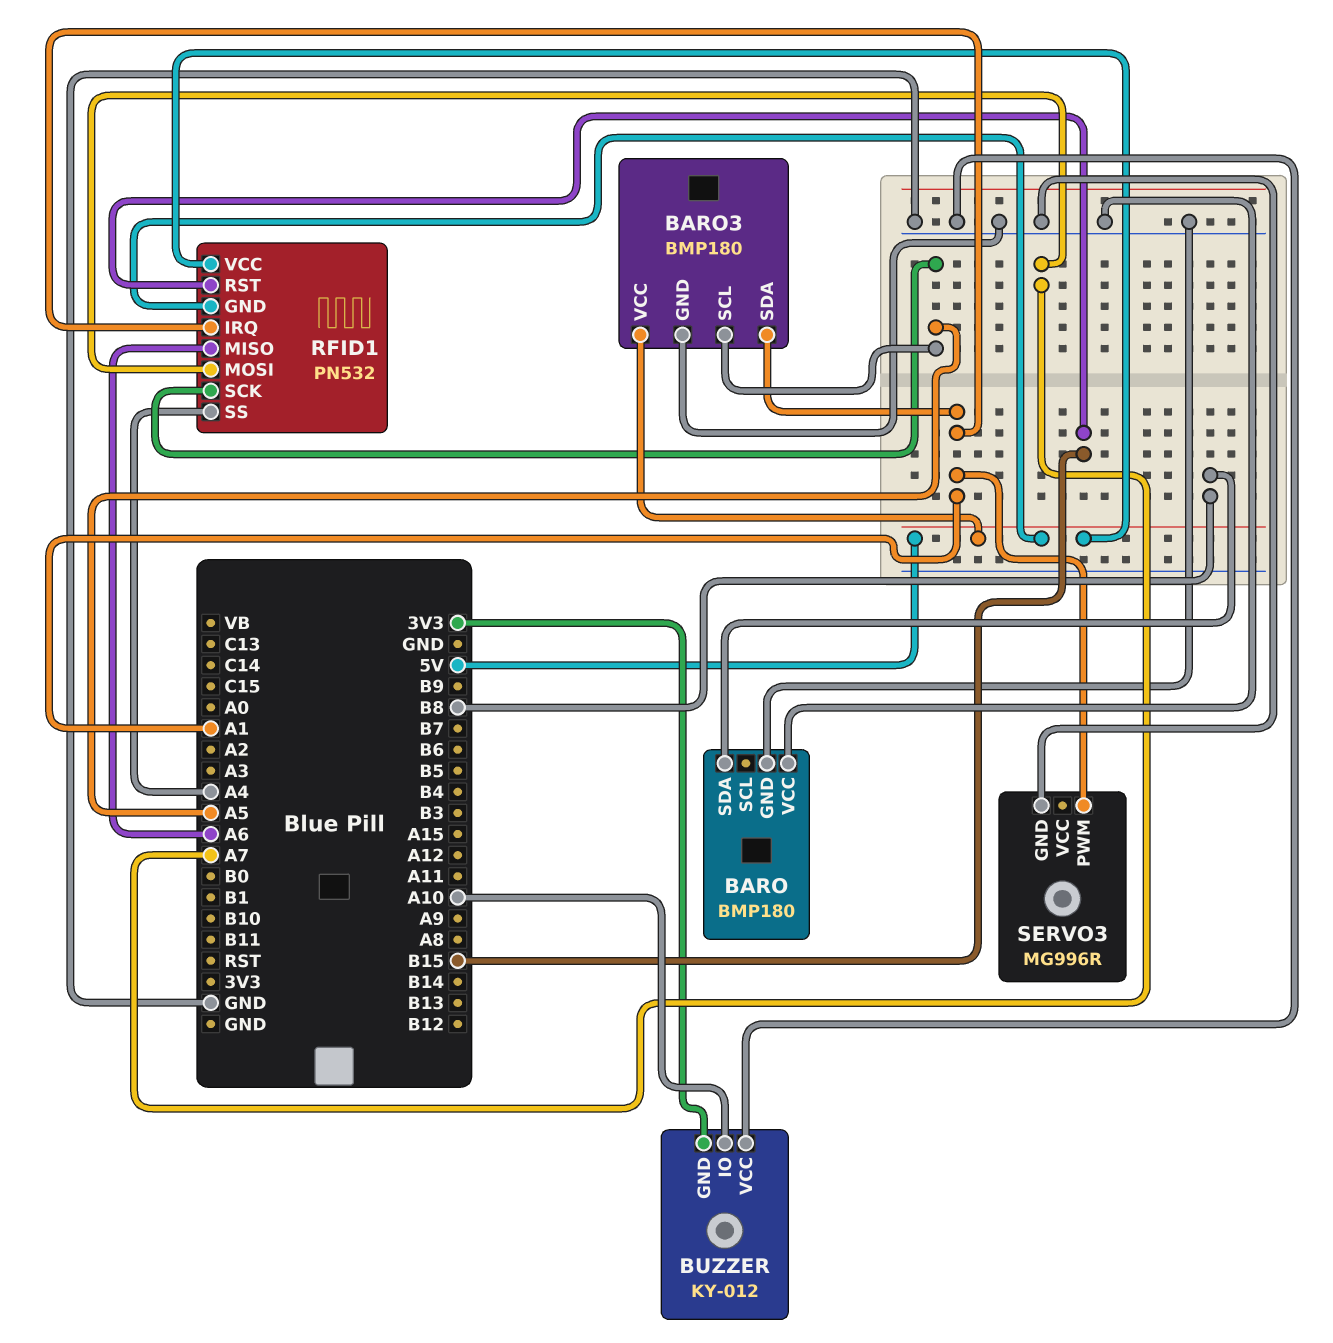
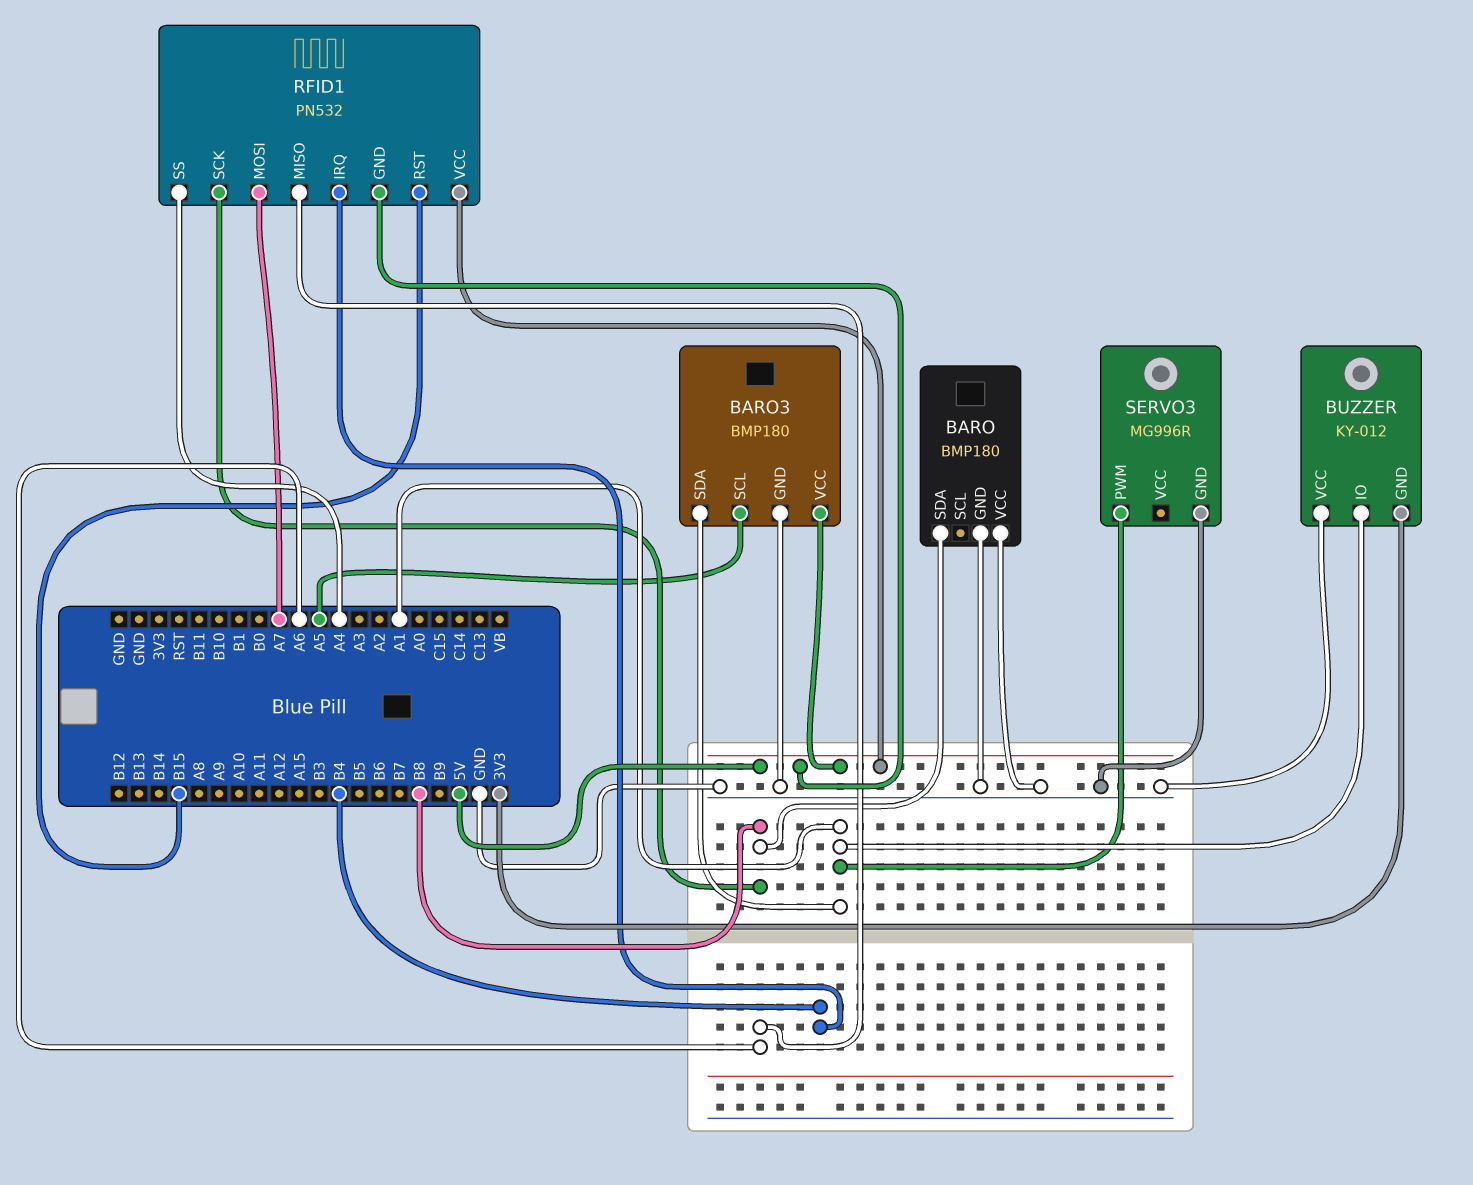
BUZZER pin IO: A10 -> A1
RFID1 pin IRQ: A1 -> B4
RFID1 pin SCK: A5 -> B8

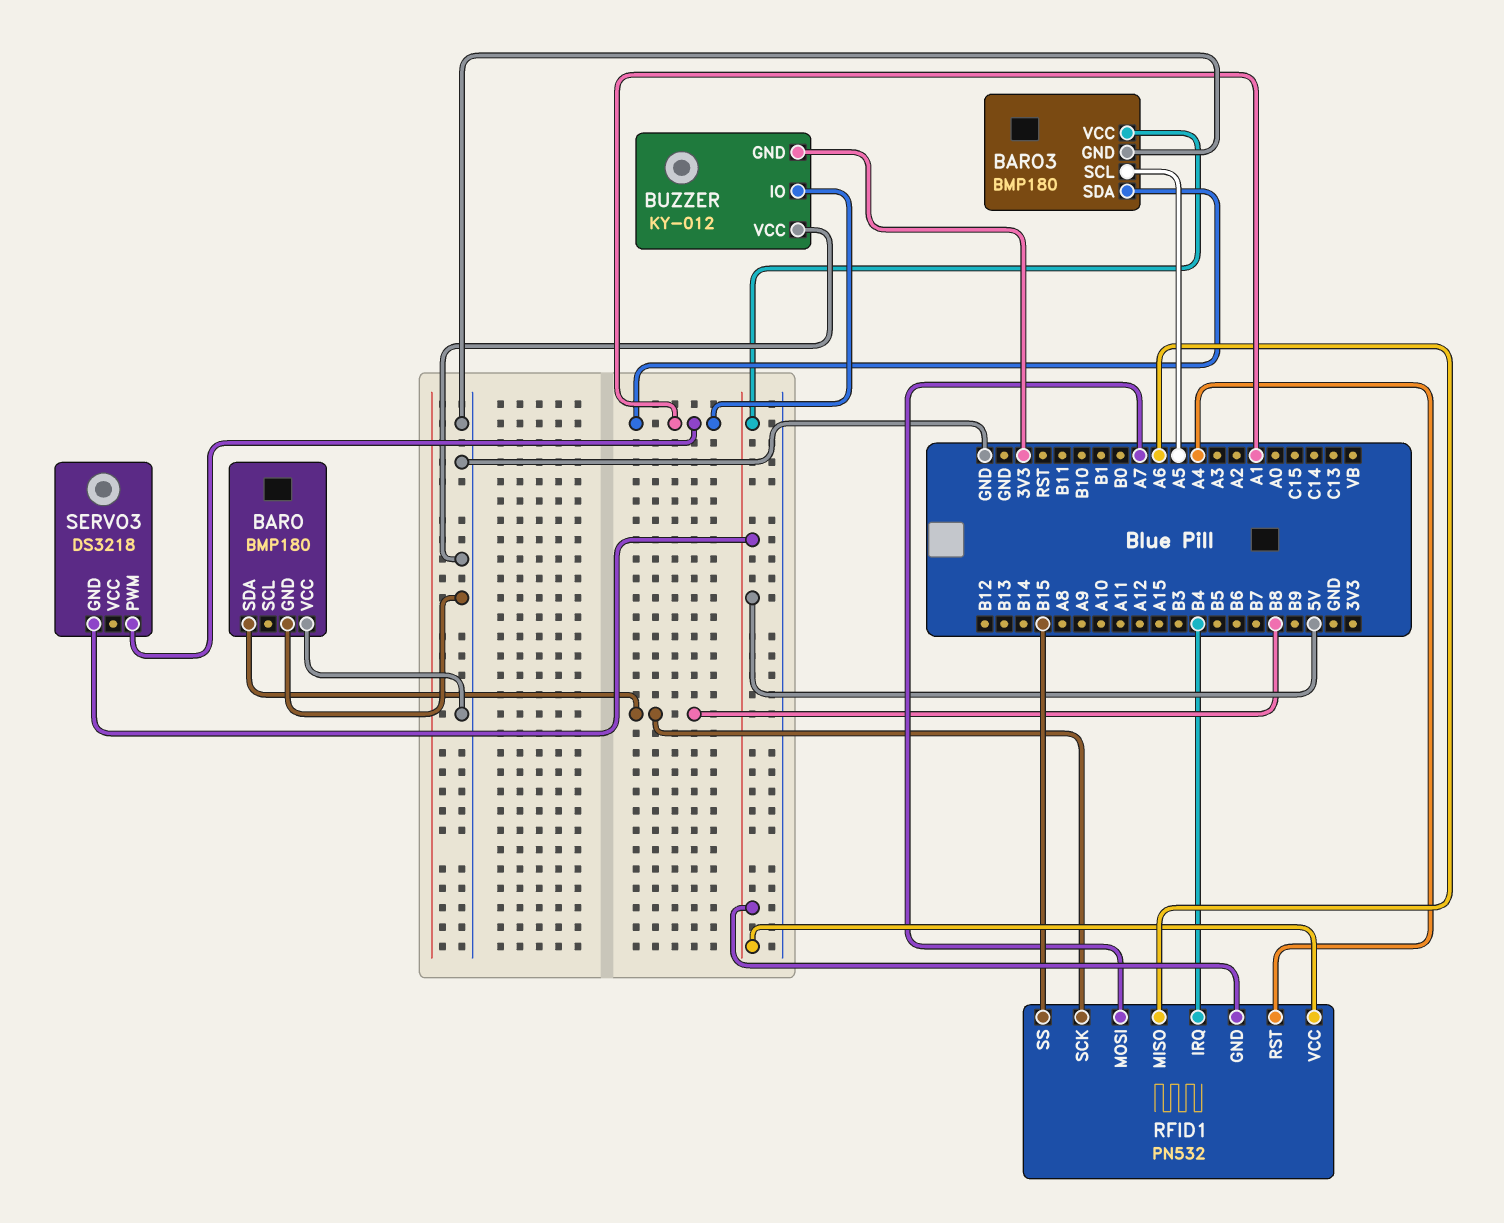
RFID1 pin RST: B15 -> A4
RFID1 pin SS: A4 -> B15
SERVO3: MG996R -> DS3218
SERVO3 pin GND: GND -> 5V

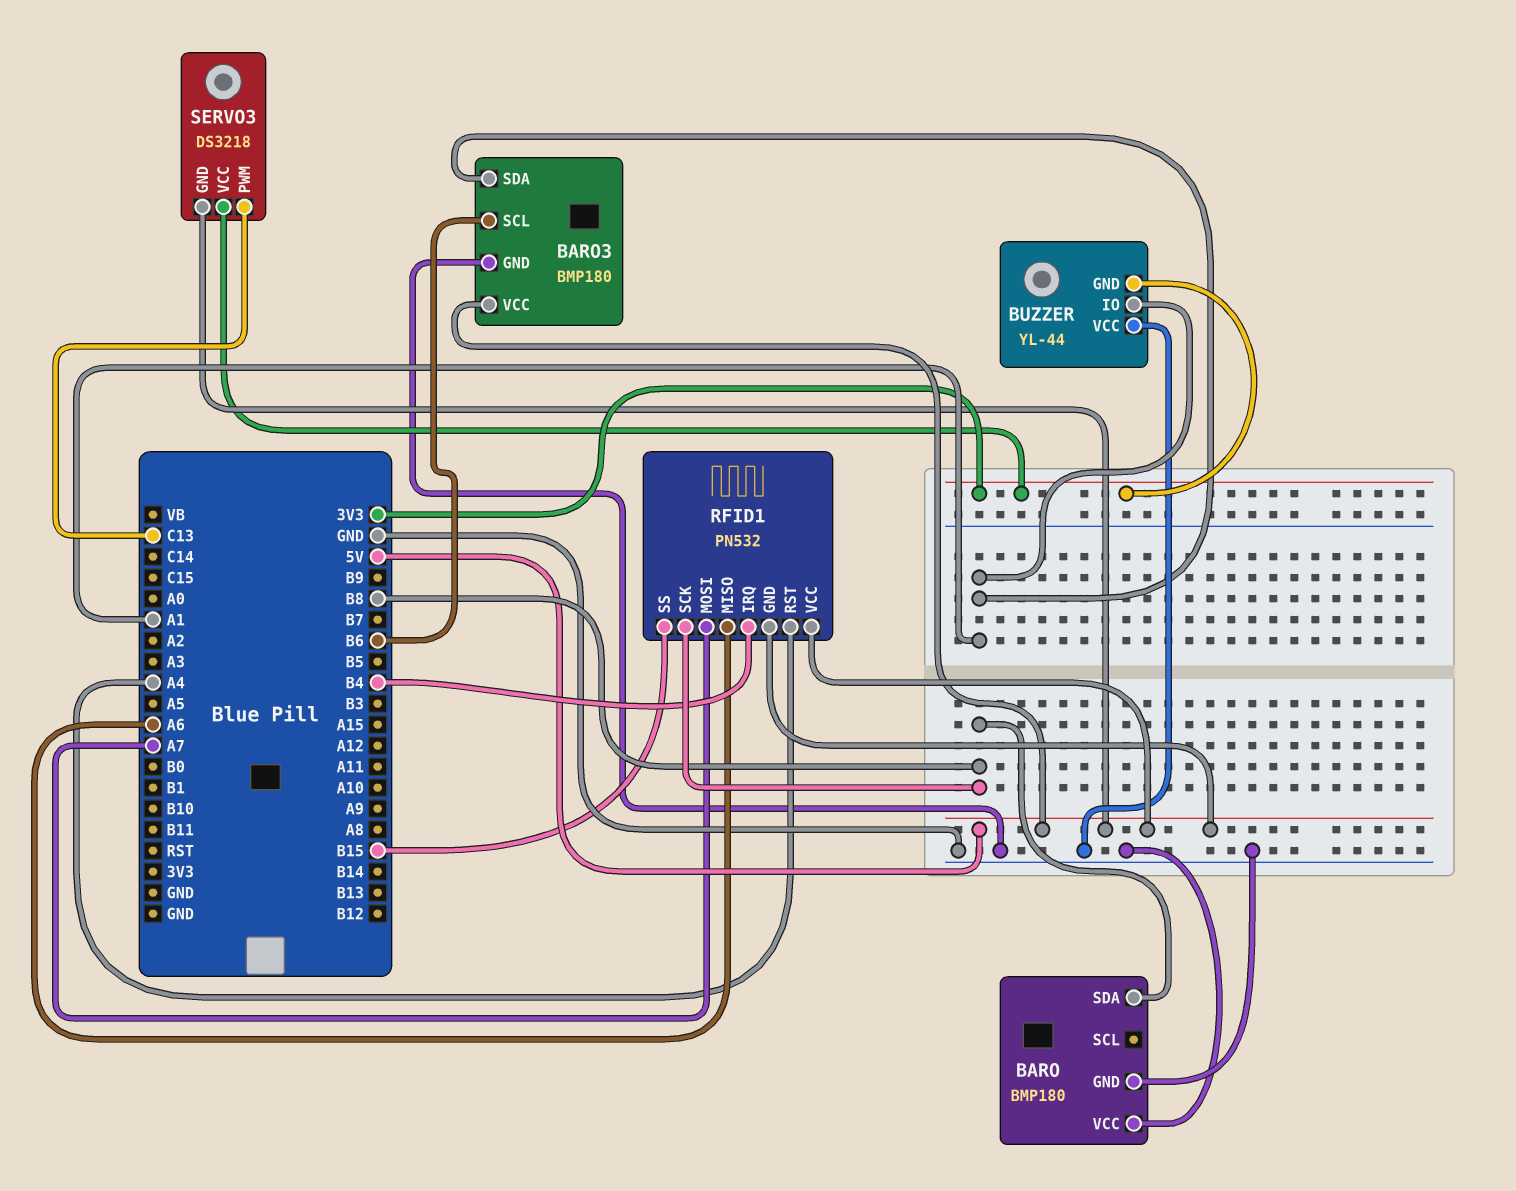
BARO3 pin SCL: A5 -> B6
BUZZER: KY-012 -> YL-44
SERVO3 pin PWM: A1 -> C13
SERVO3 pin VCC: none -> 3V3

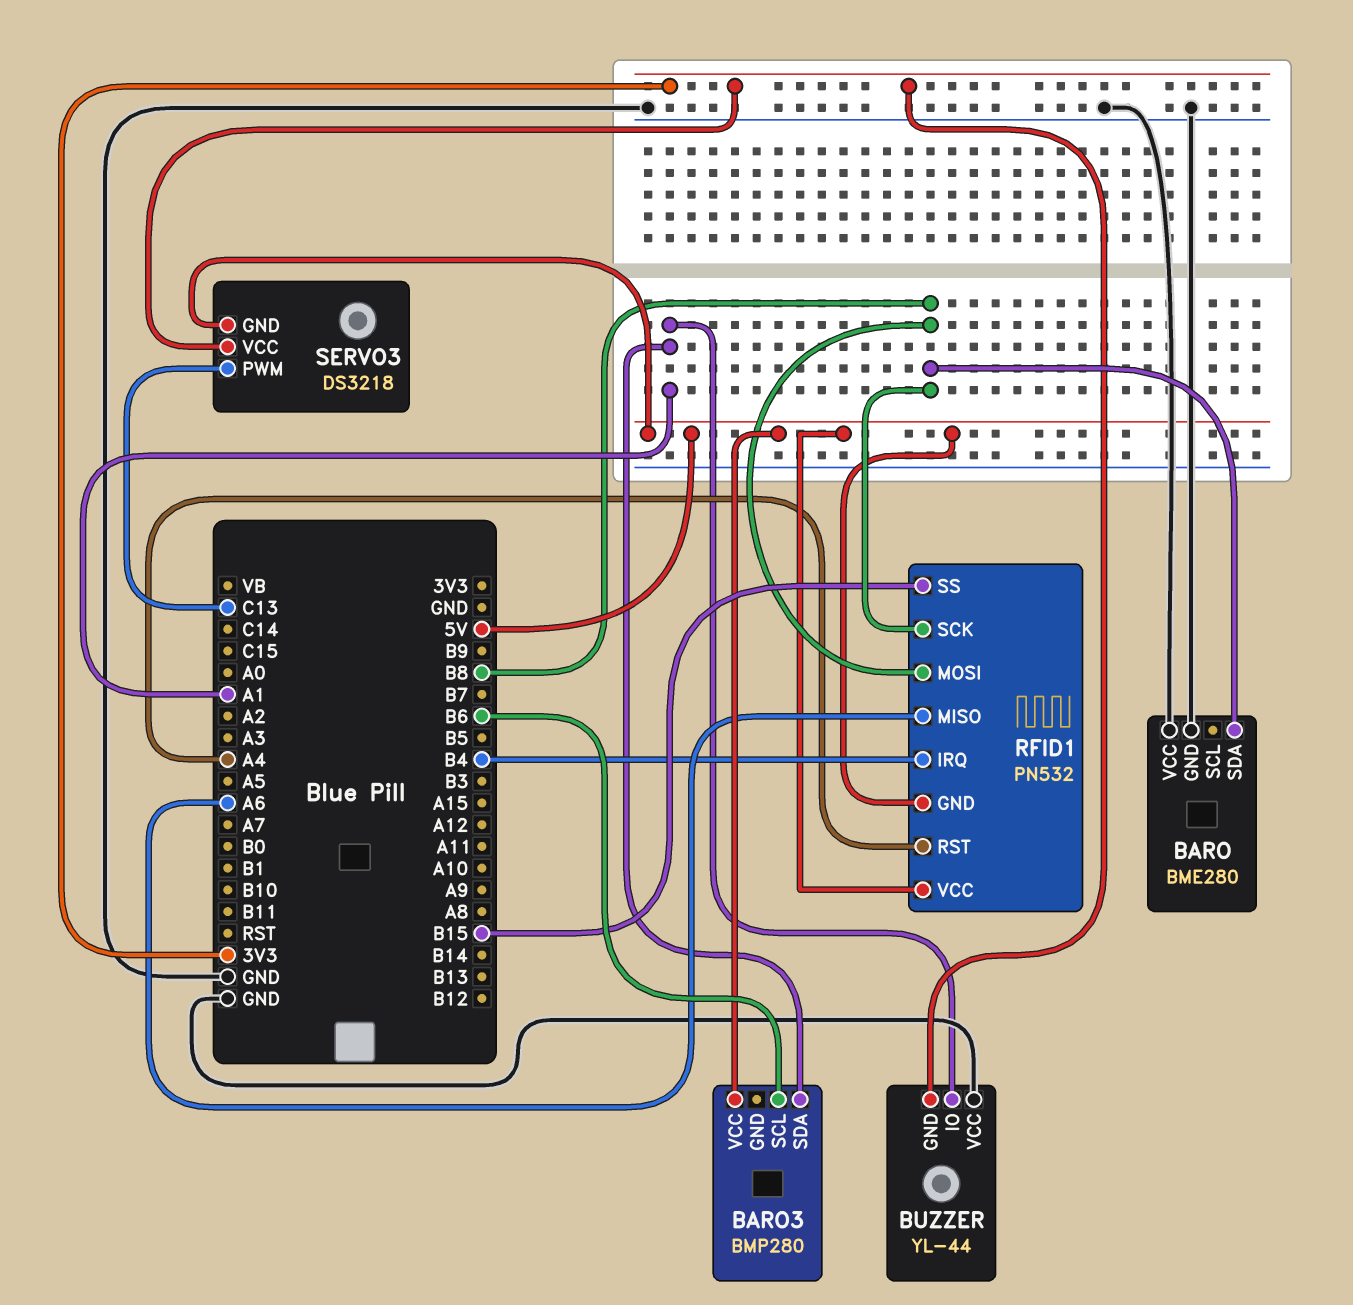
BARO: BMP180 -> BME280
BARO3: BMP180 -> BMP280
BARO3 pin GND: GND -> none
RFID1 pin MOSI: A7 -> B8

